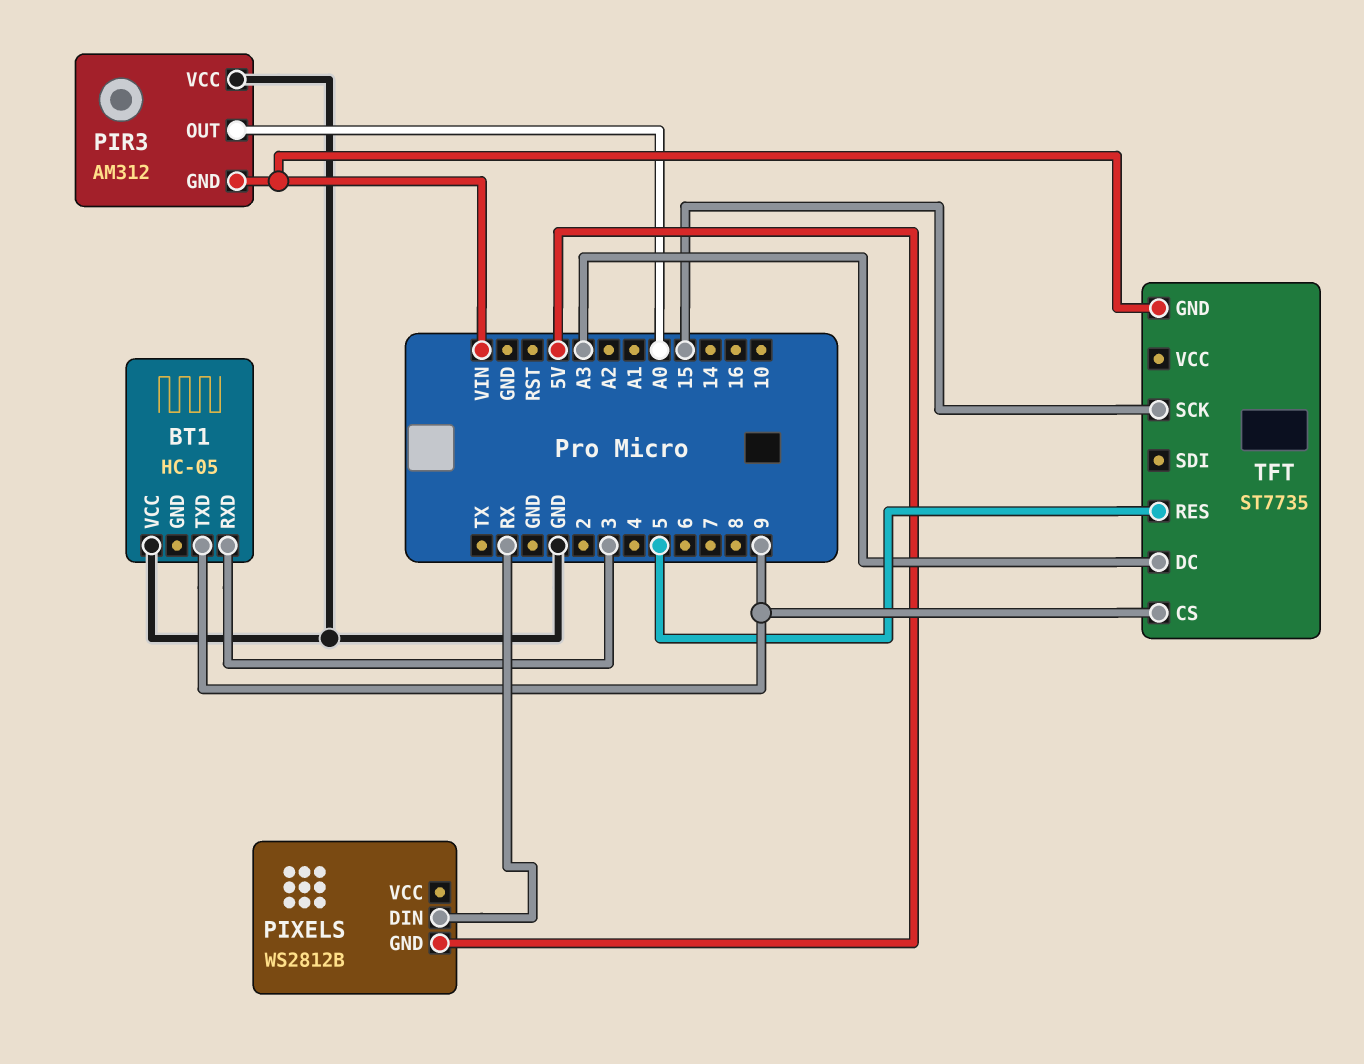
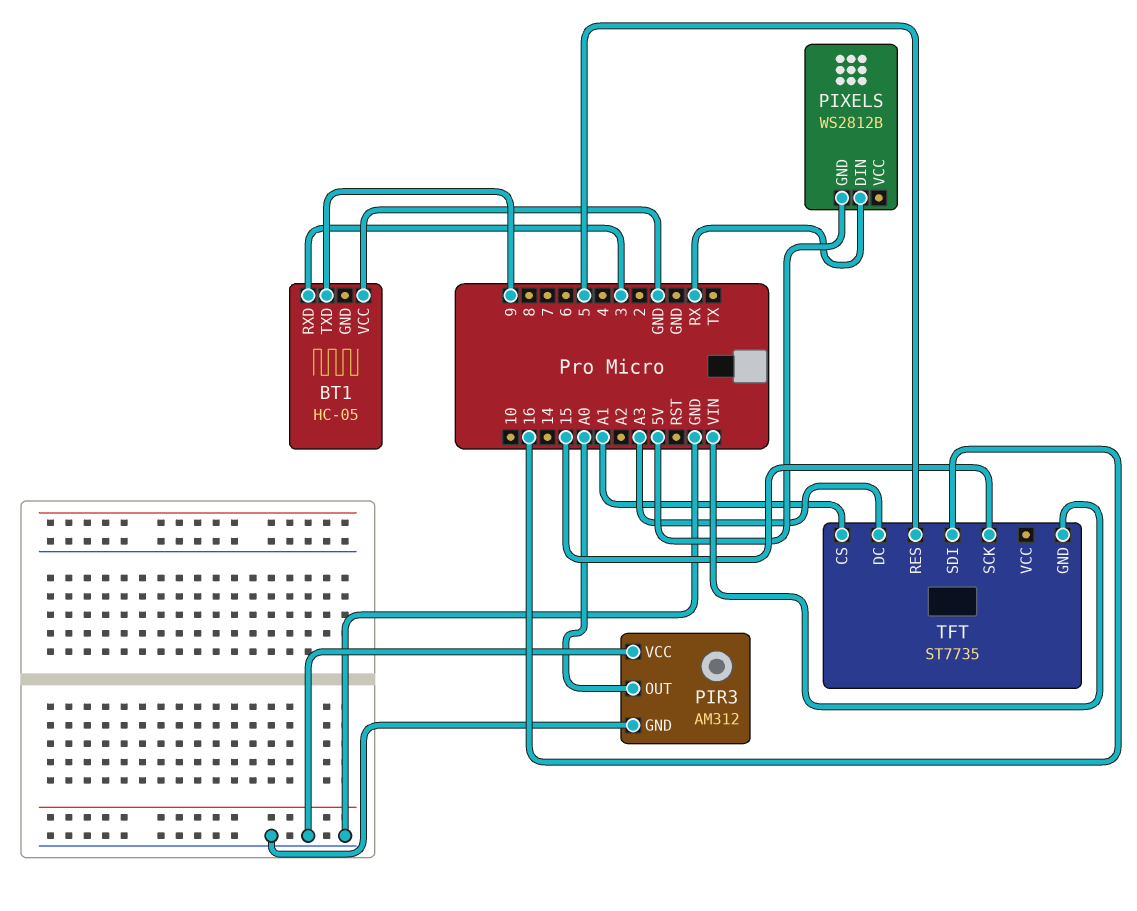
PIR3 pin GND: VIN -> GND
TFT pin CS: 9 -> A1
TFT pin SDI: none -> 16

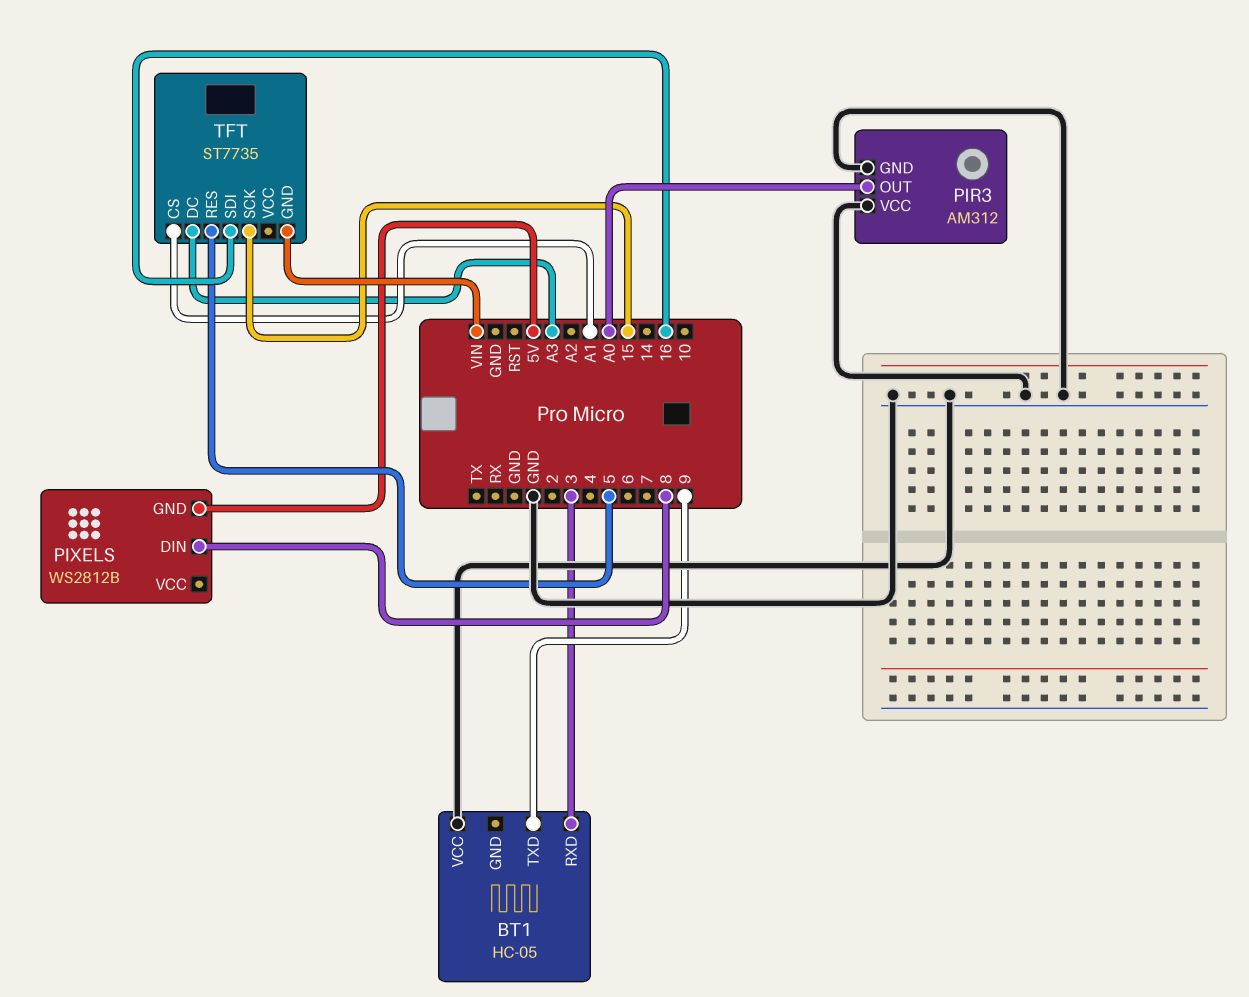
PIXELS pin DIN: RX -> 8

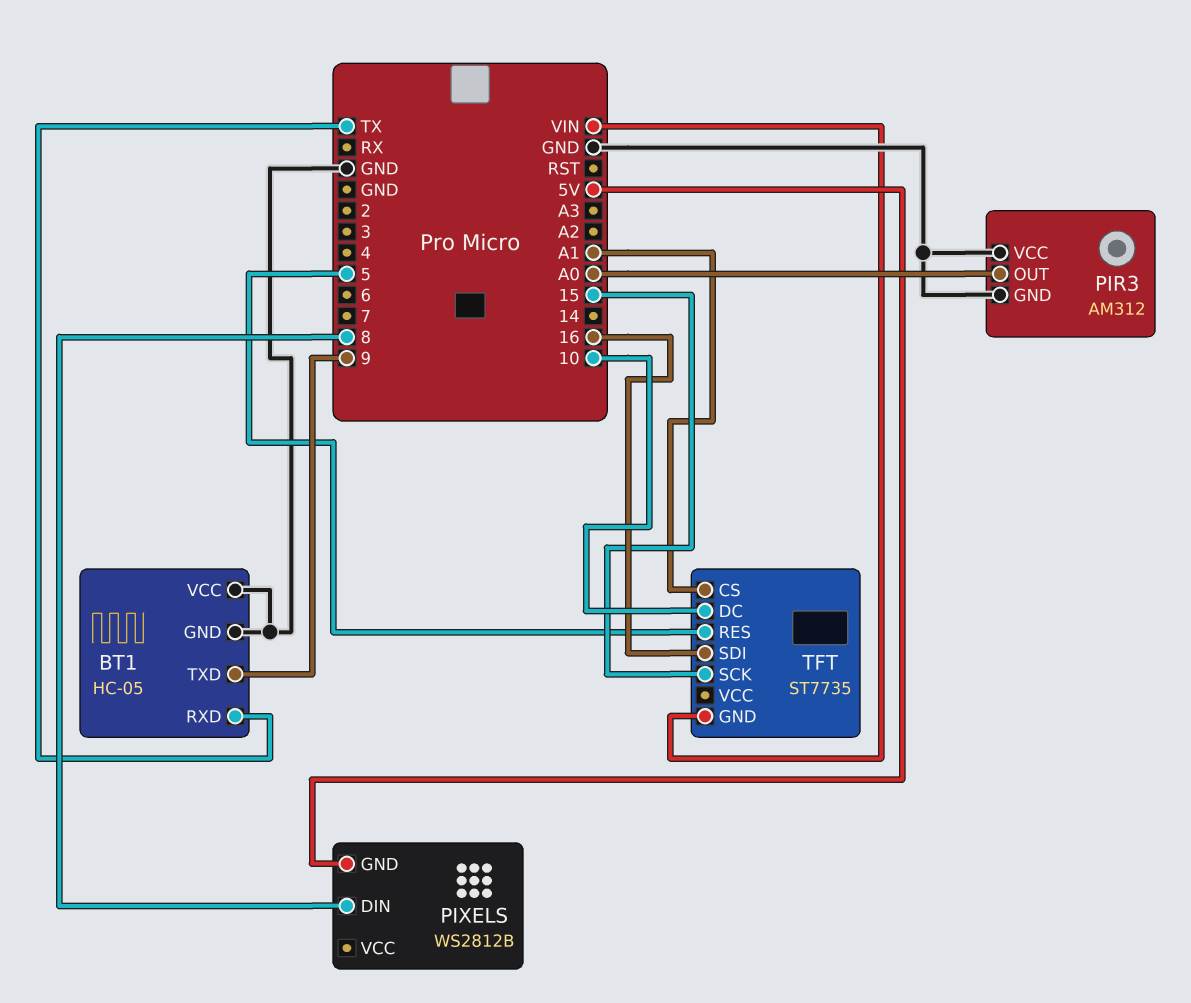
BT1 pin GND: none -> GND
BT1 pin RXD: 3 -> TX
TFT pin DC: A3 -> 10

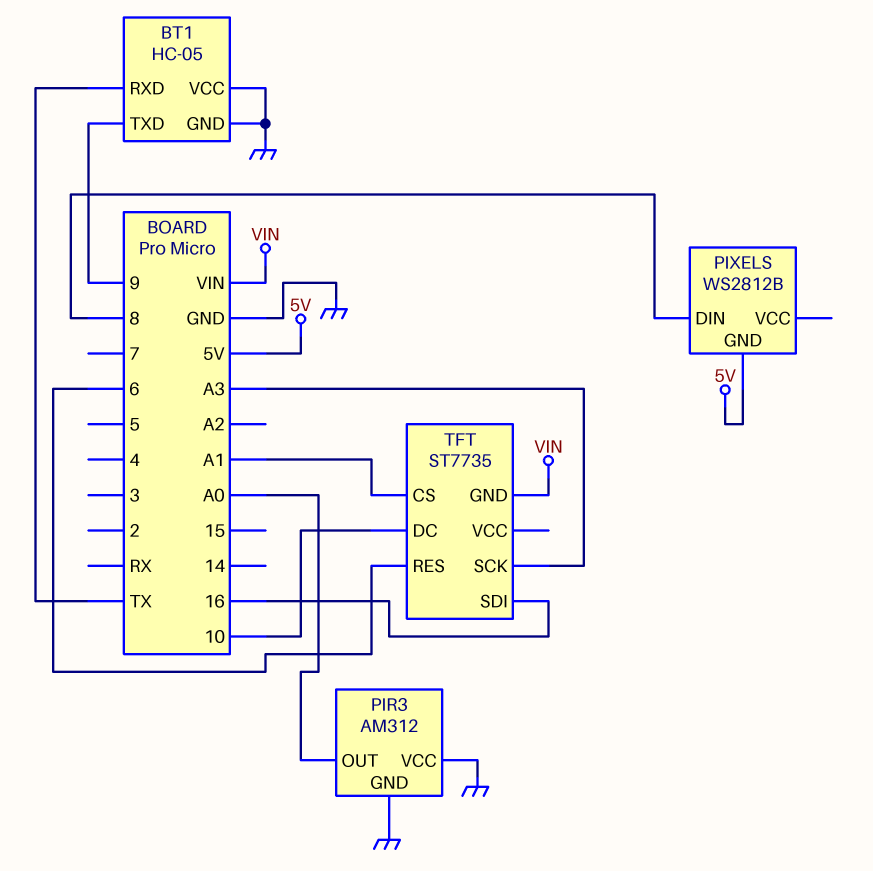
TFT pin RES: 5 -> 6
TFT pin SCK: 15 -> A3

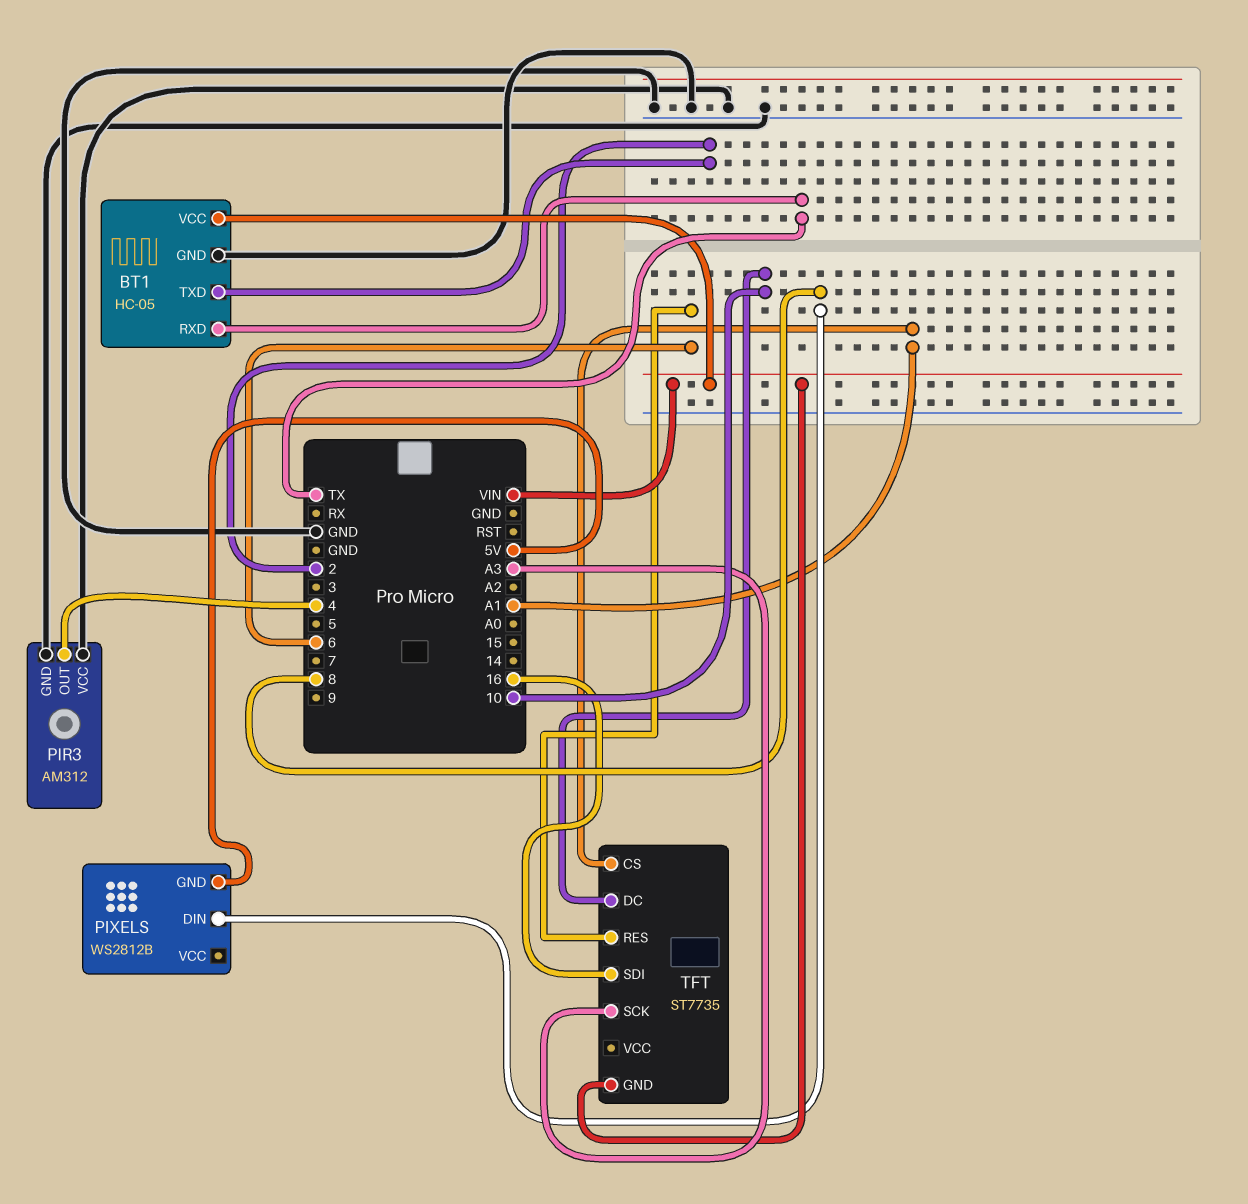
BT1 pin TXD: 9 -> 2
BT1 pin VCC: GND -> VIN
PIR3 pin OUT: A0 -> 4

